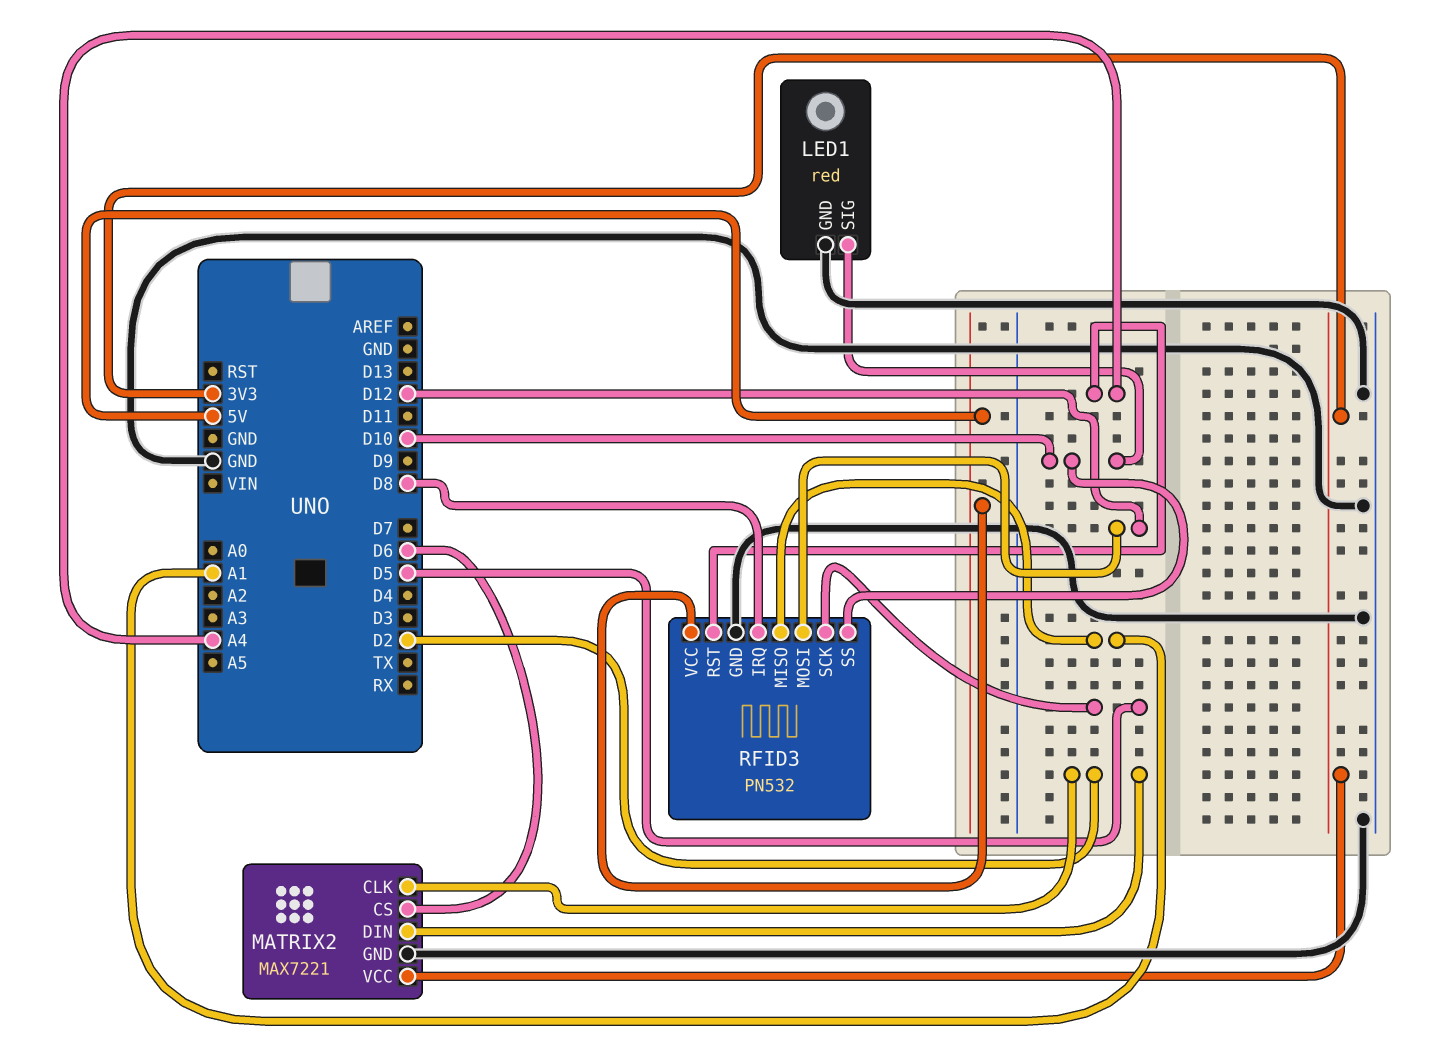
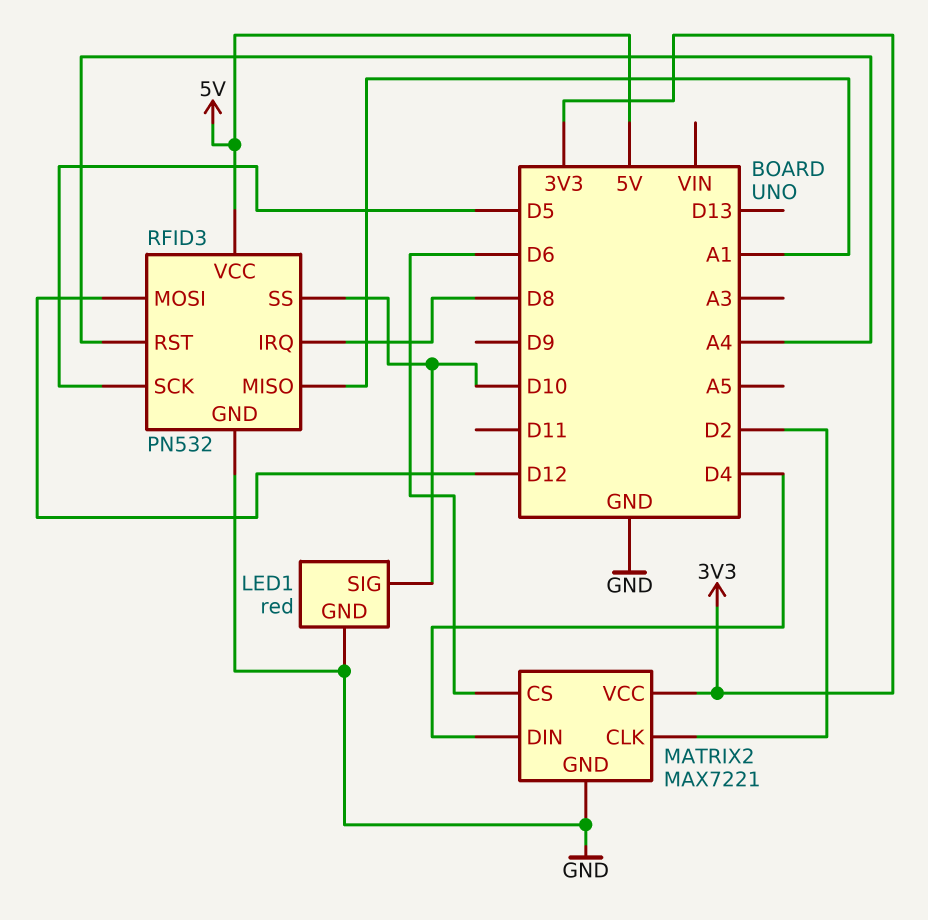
MATRIX2 pin DIN: D2 -> D4

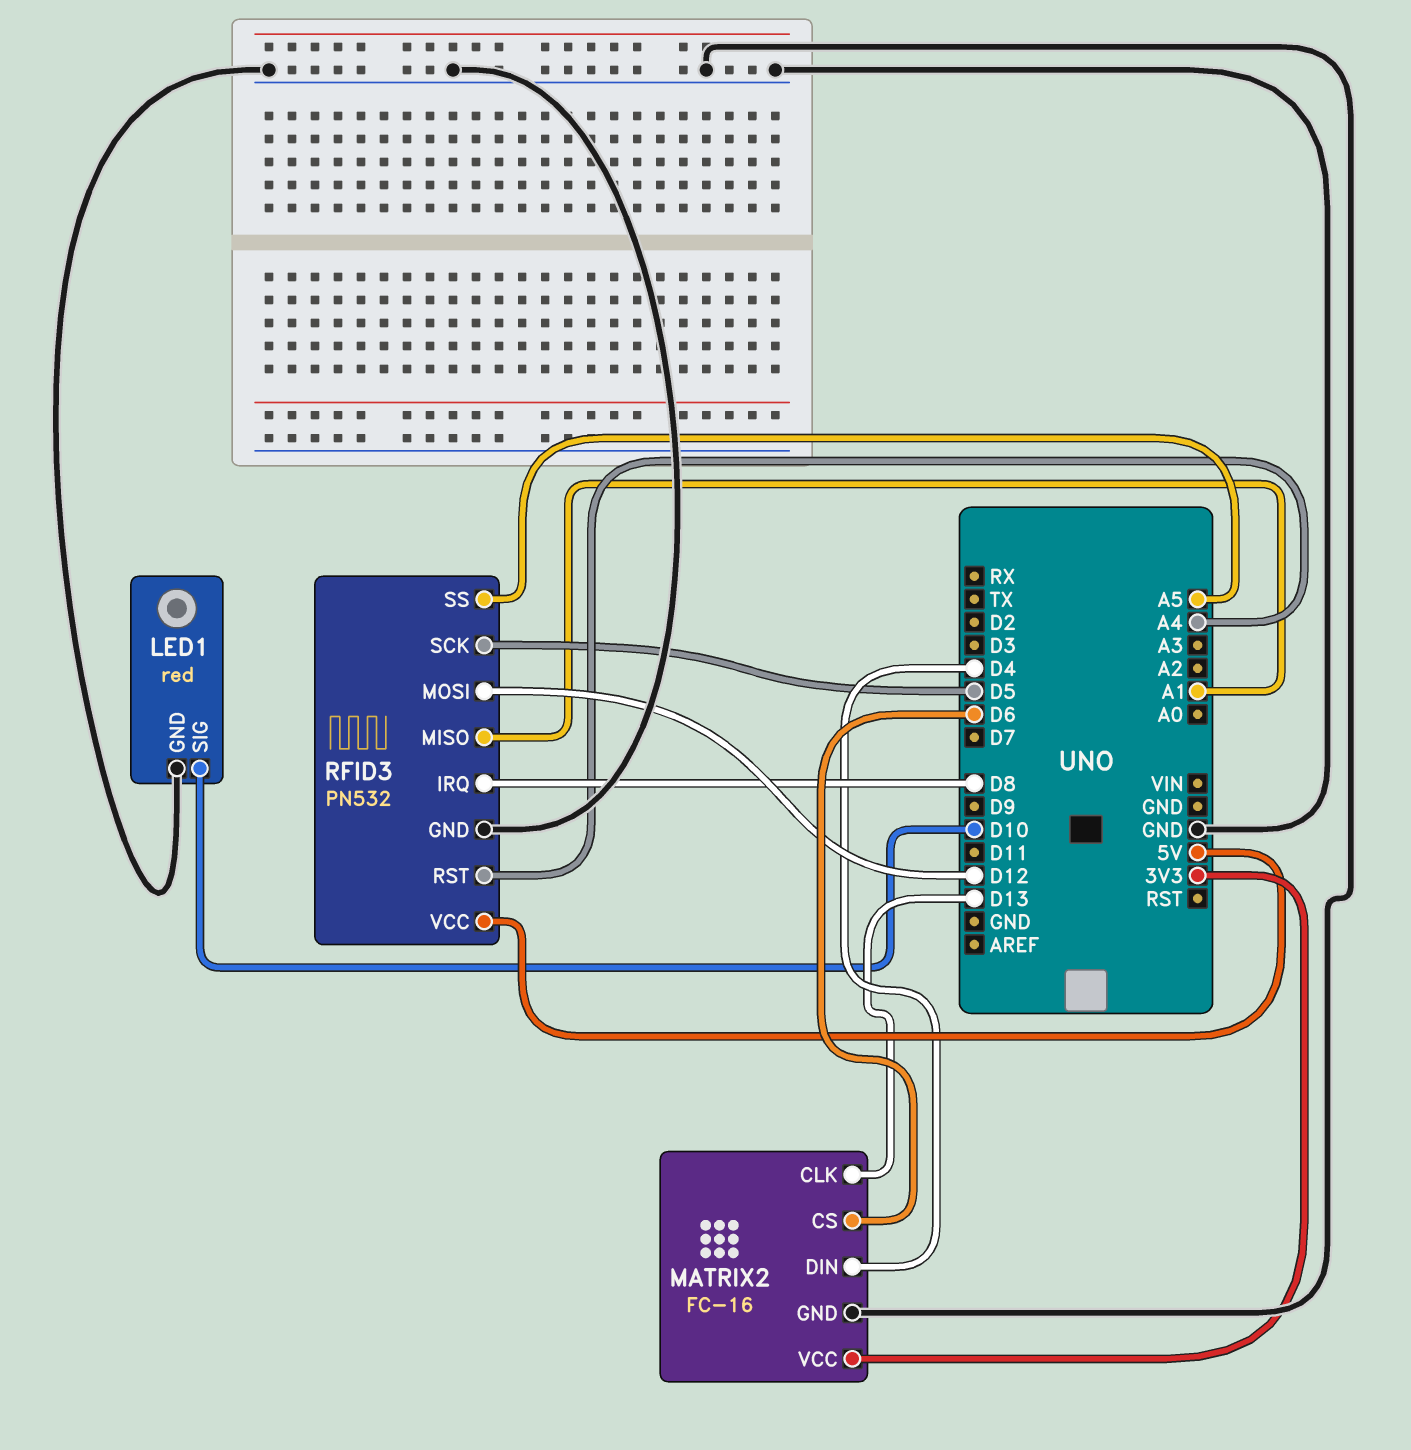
MATRIX2: MAX7221 -> FC-16
MATRIX2 pin CLK: D2 -> D13
RFID3 pin SS: D10 -> A5

